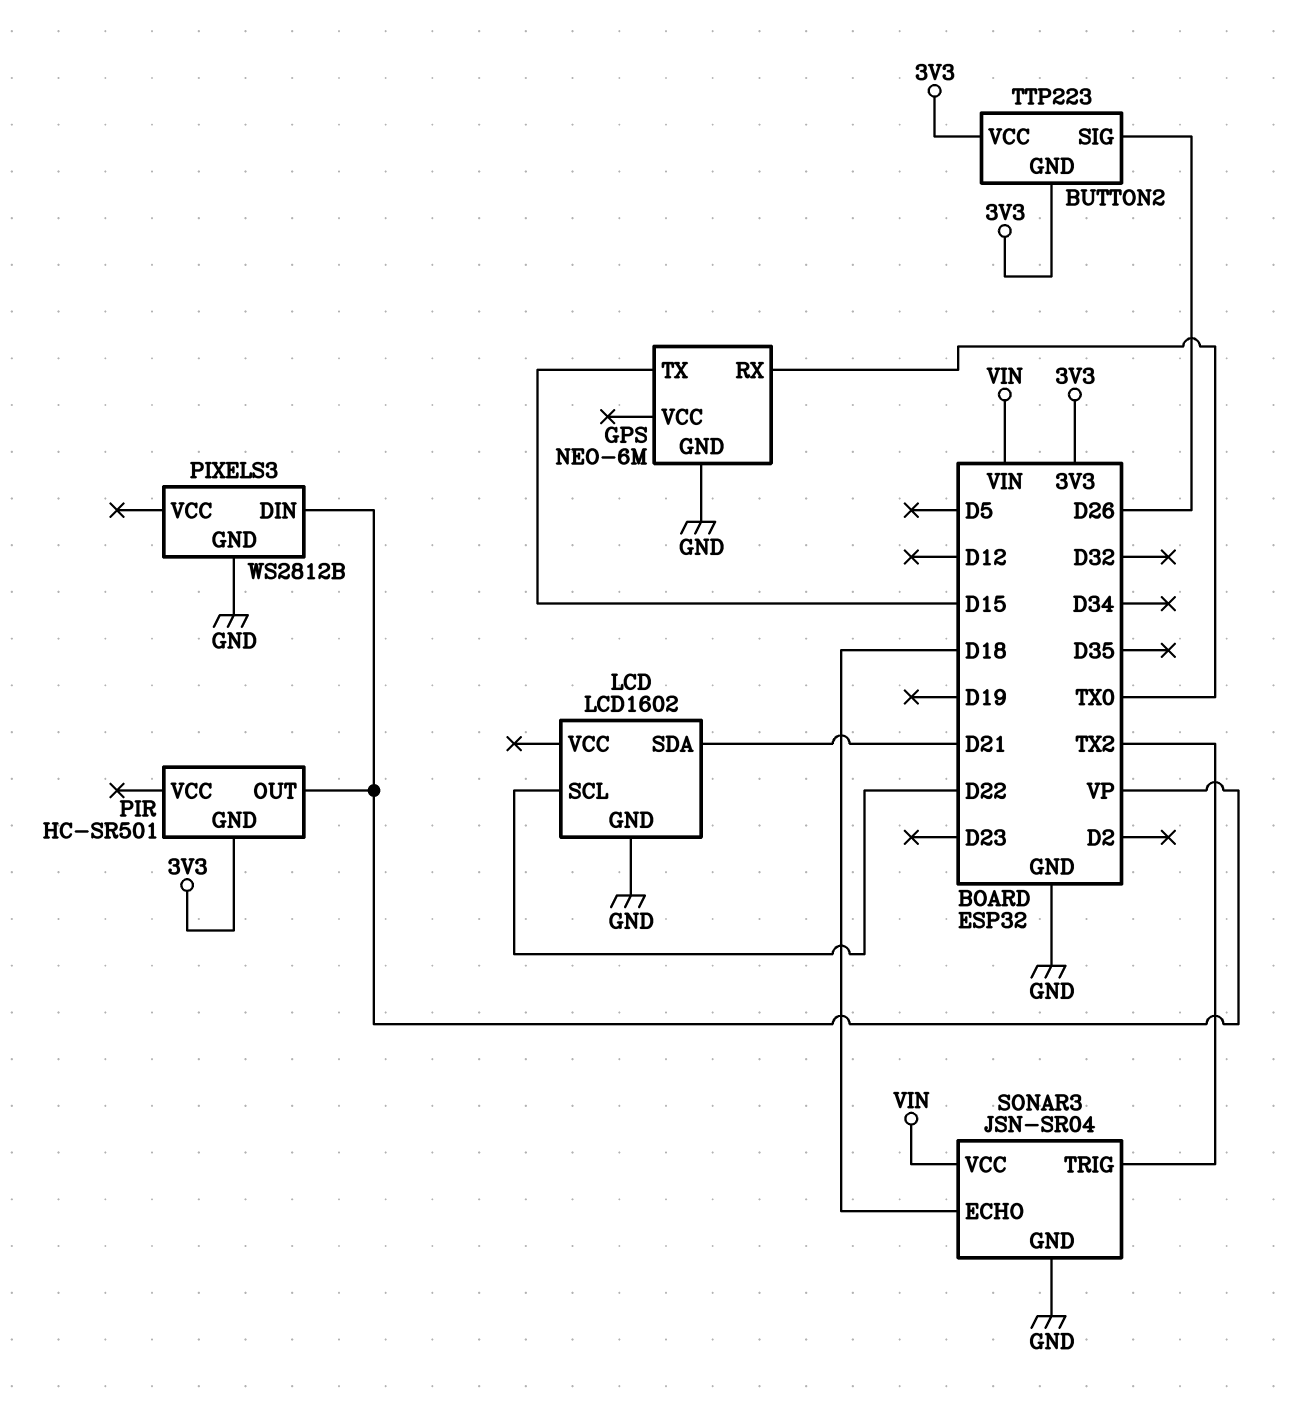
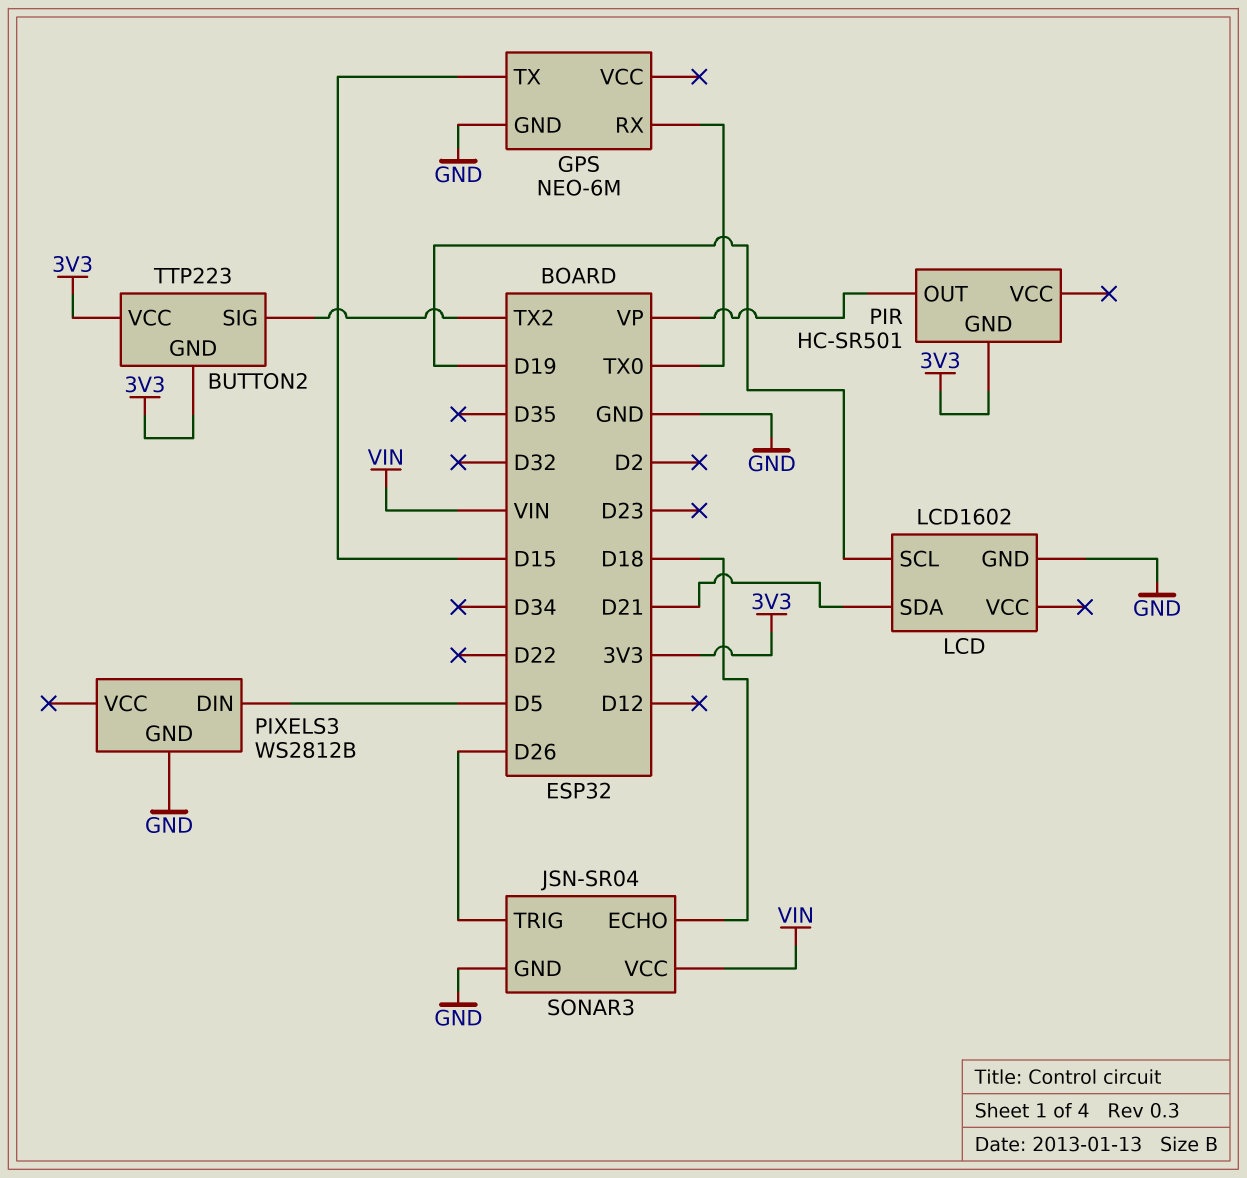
BUTTON2 pin SIG: D26 -> TX2
LCD pin SCL: D22 -> D19
PIXELS3 pin DIN: VP -> D5
SONAR3 pin TRIG: TX2 -> D26

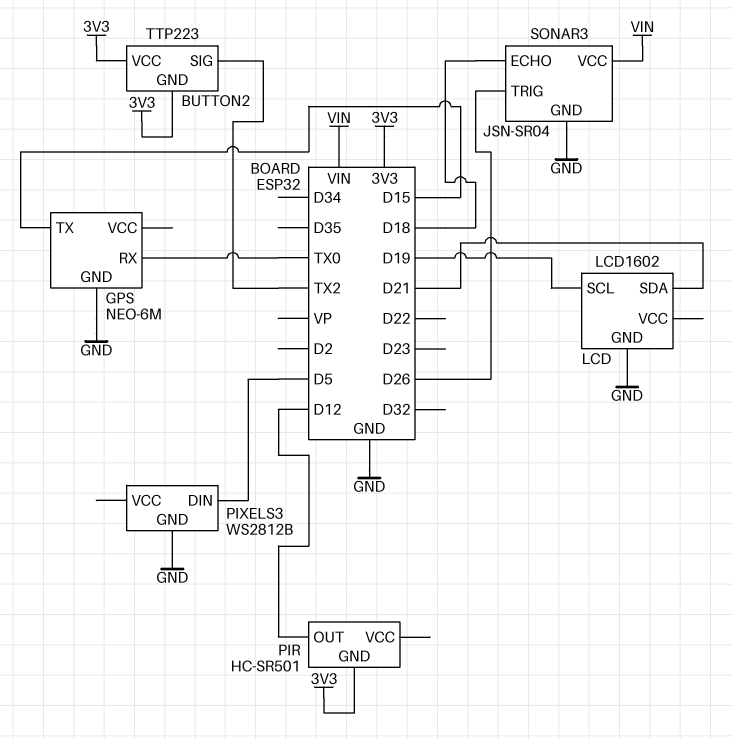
PIR pin OUT: VP -> D12

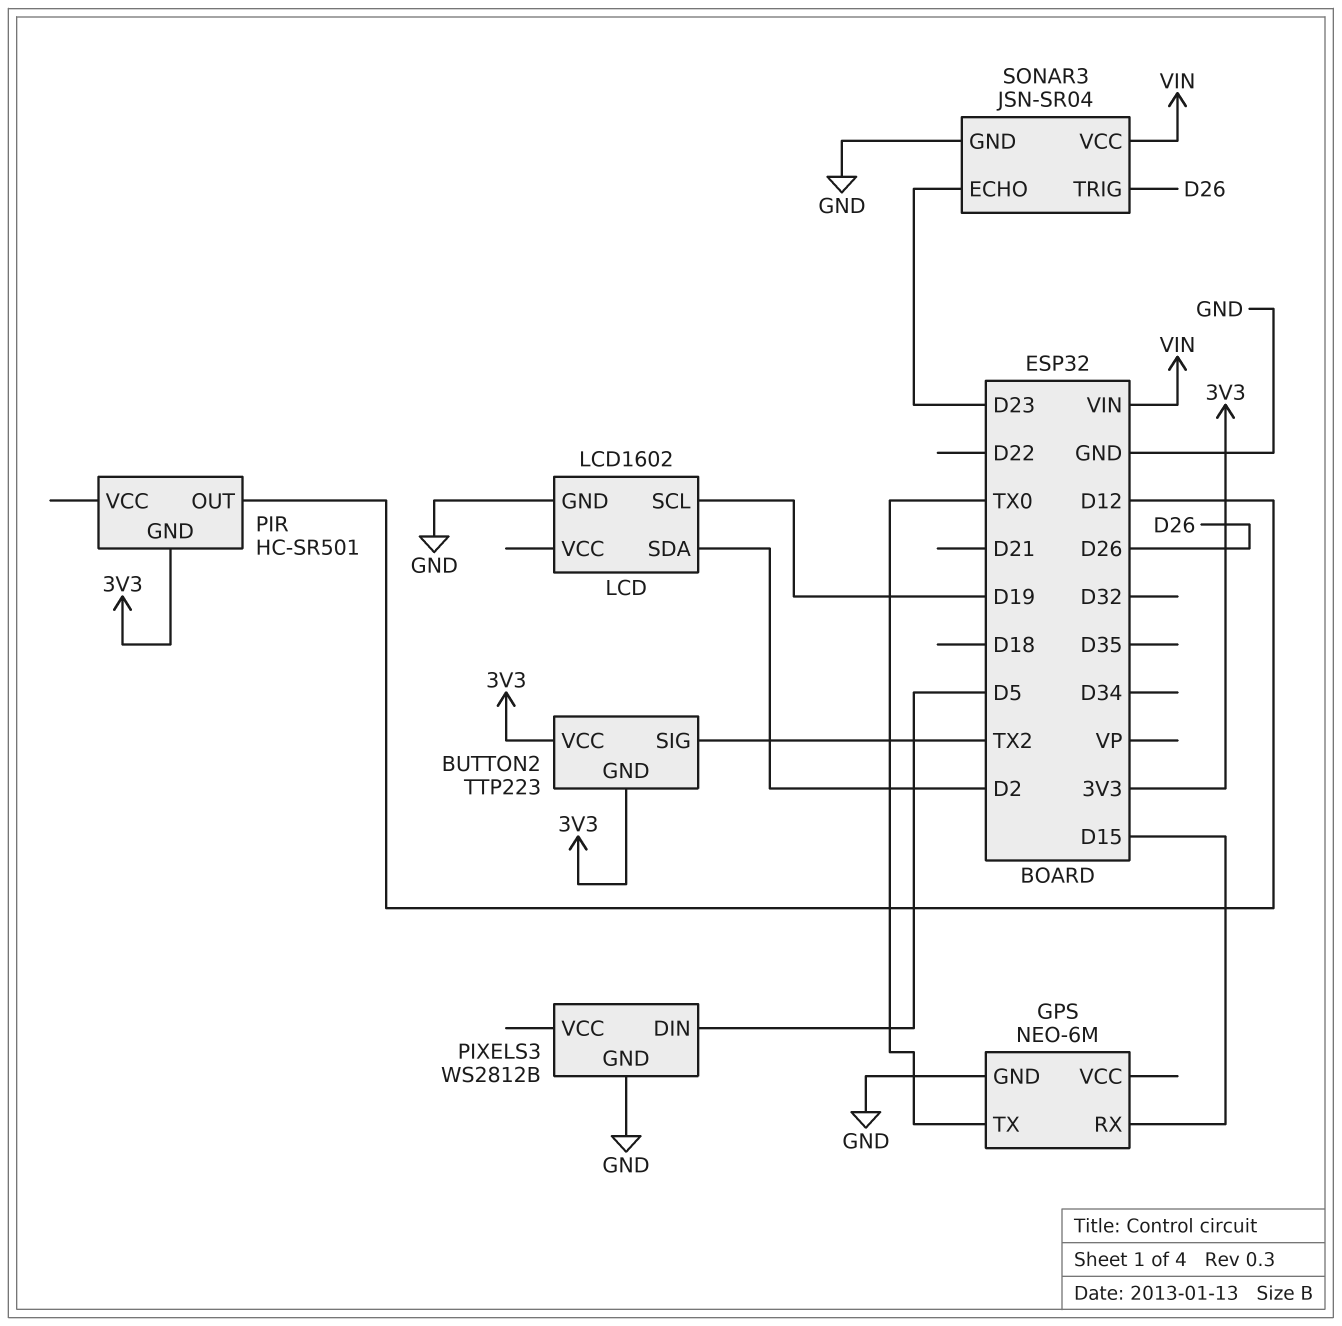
GPS pin RX: TX0 -> D15
GPS pin TX: D15 -> TX0
LCD pin SDA: D21 -> D2
SONAR3 pin ECHO: D18 -> D23

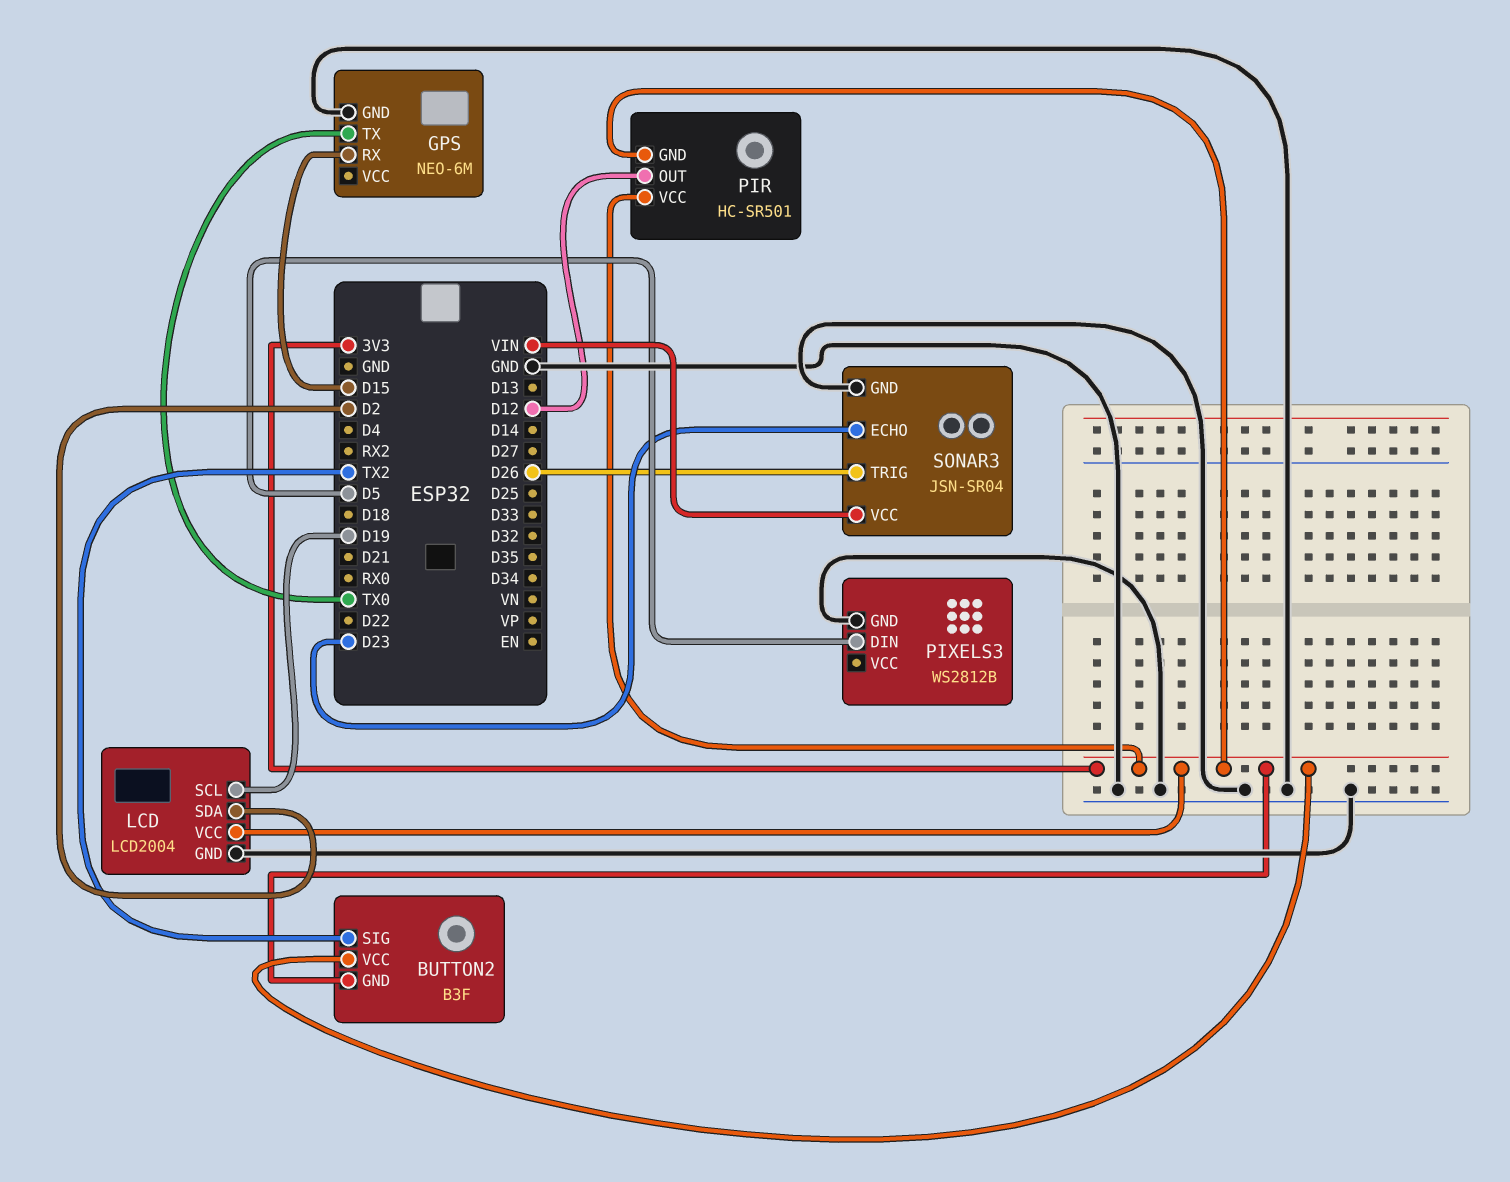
BUTTON2: TTP223 -> B3F
LCD: LCD1602 -> LCD2004
LCD pin VCC: none -> 3V3
PIR pin VCC: none -> 3V3

